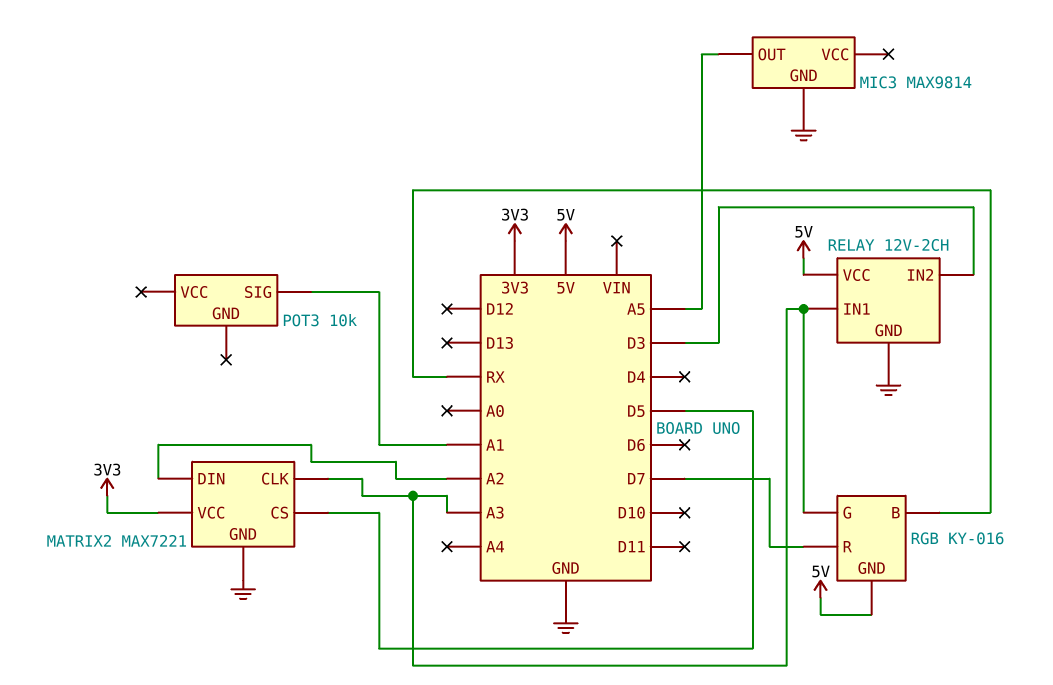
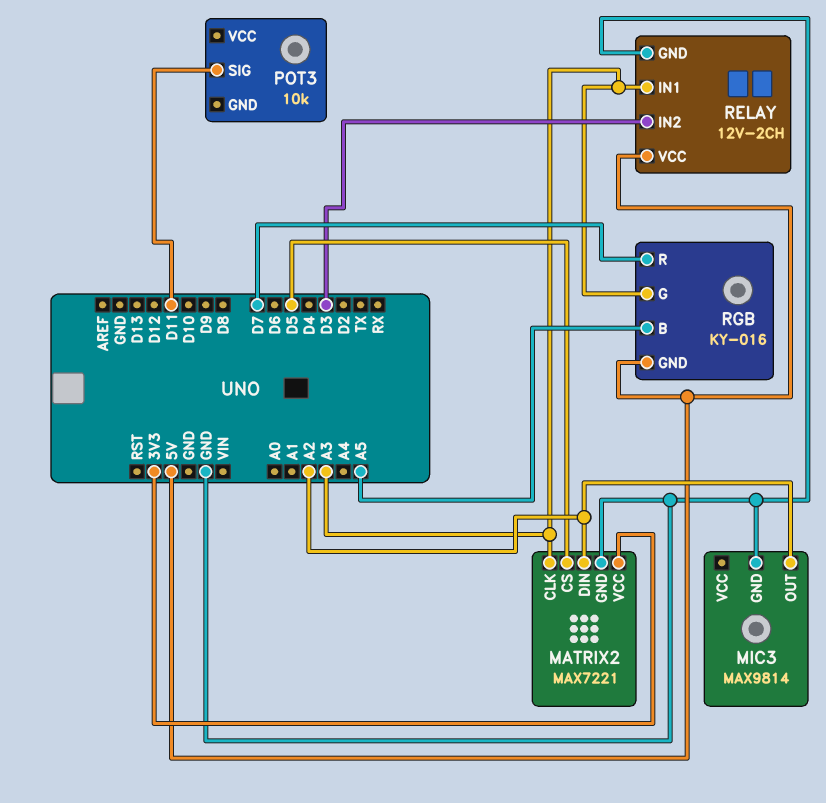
MIC3 pin OUT: A5 -> A2
POT3 pin SIG: A1 -> D11
RGB pin B: RX -> A5

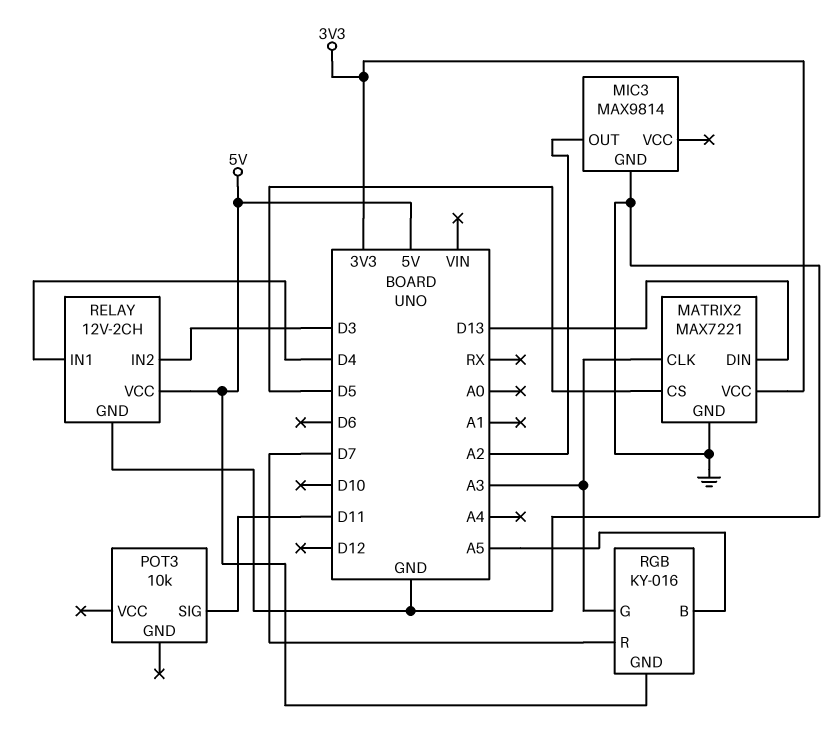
MATRIX2 pin DIN: A2 -> D13
RELAY pin IN1: A3 -> D4

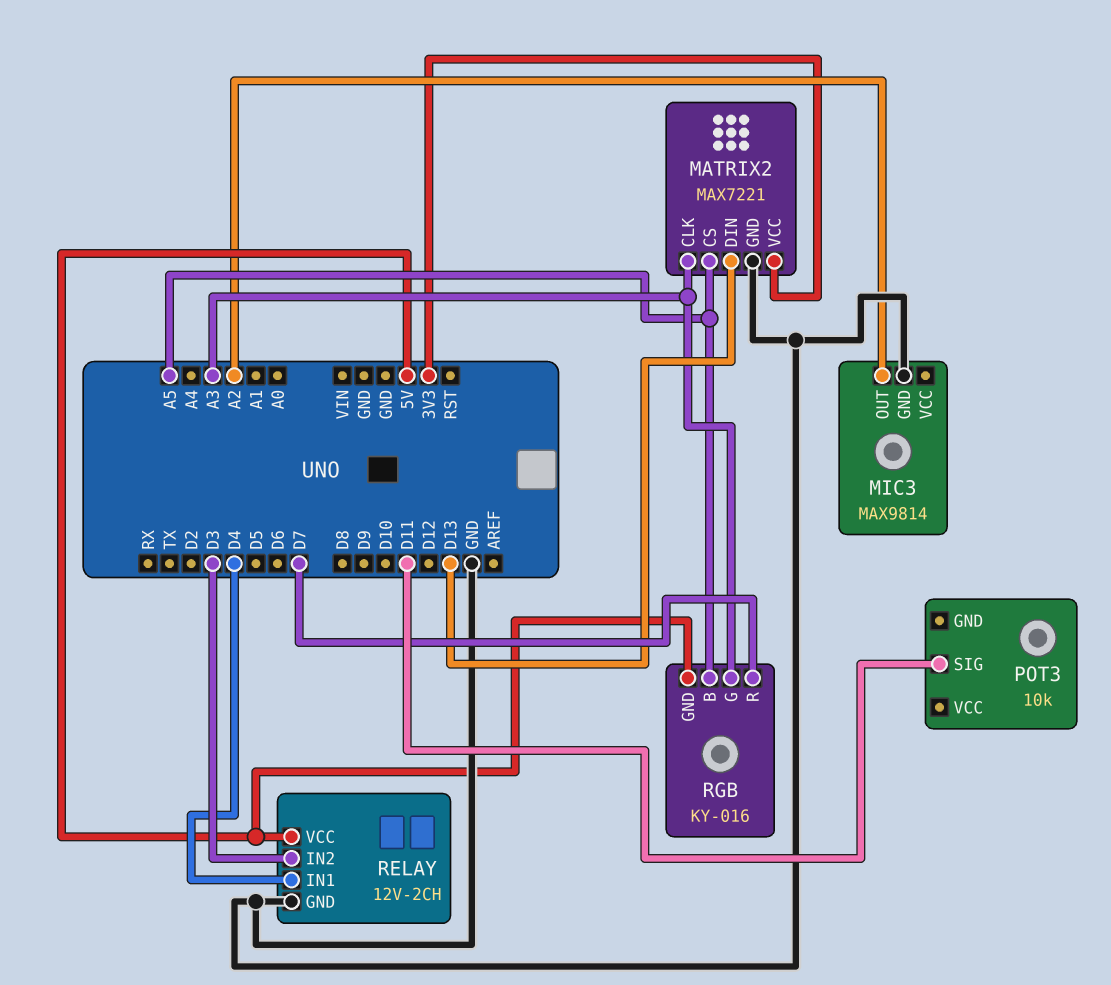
MATRIX2 pin CS: D5 -> A5

